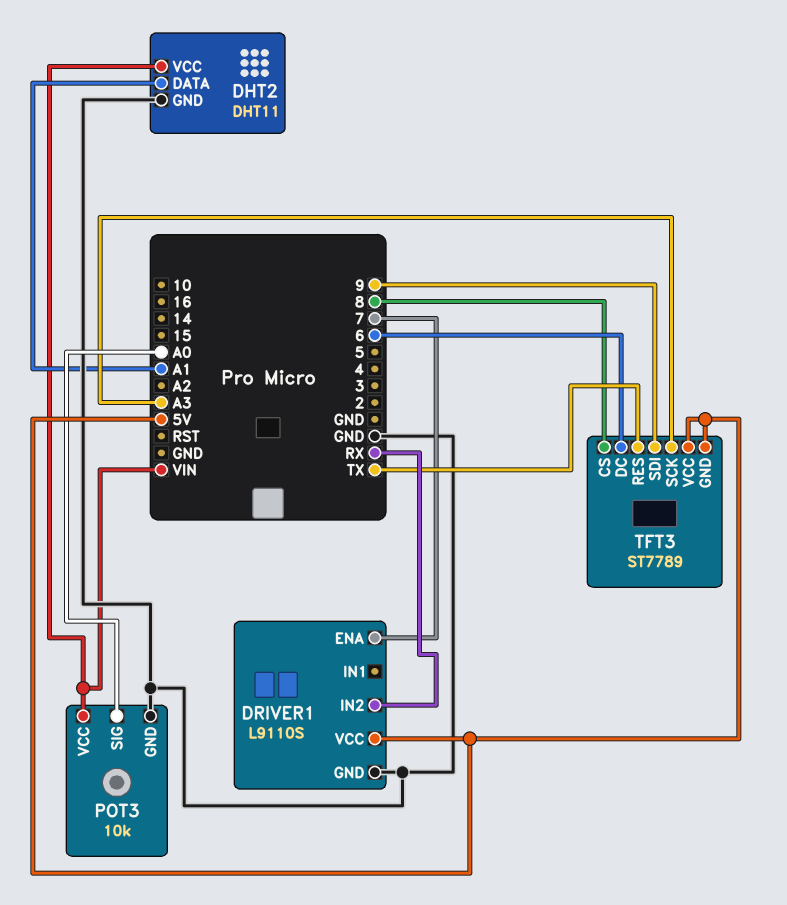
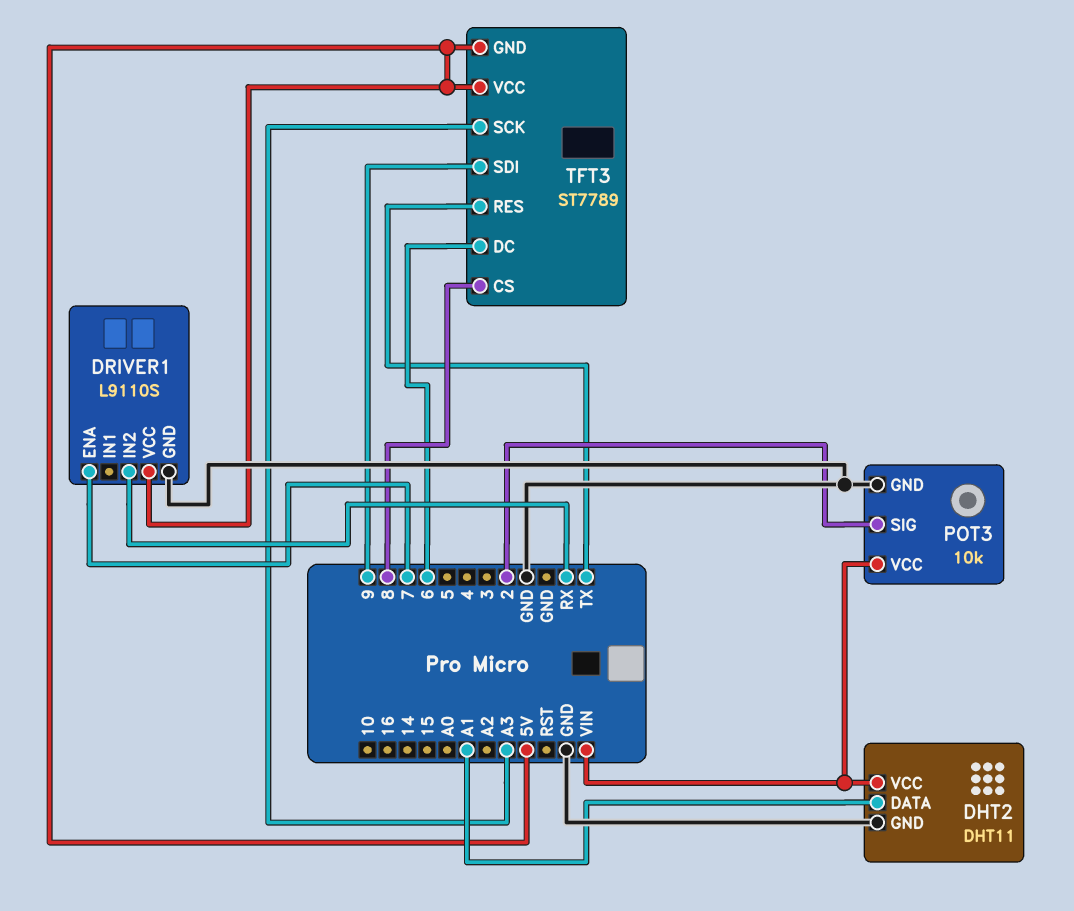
POT3 pin SIG: A0 -> 2

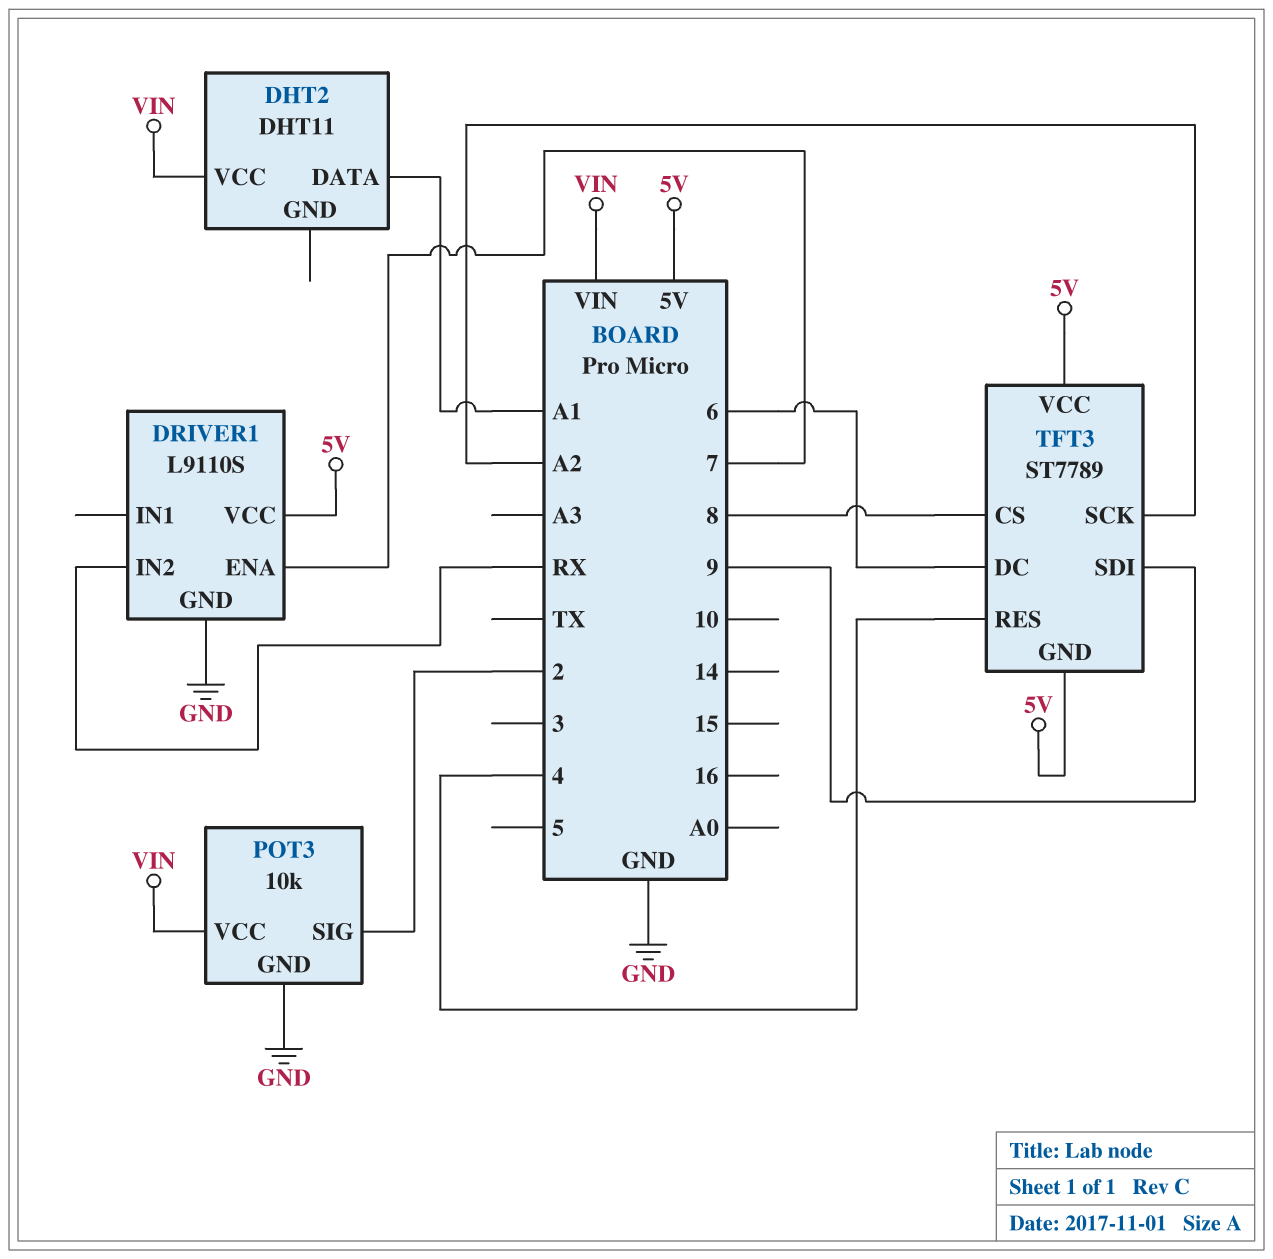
DHT2 pin GND: GND -> none
TFT3 pin RES: TX -> 4
TFT3 pin SCK: A3 -> A2

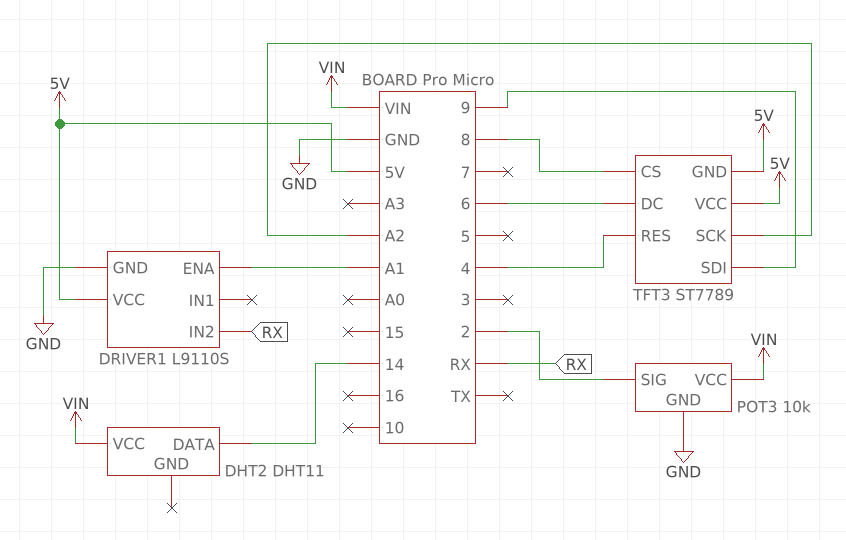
DHT2 pin DATA: A1 -> 14
DRIVER1 pin ENA: 7 -> A1

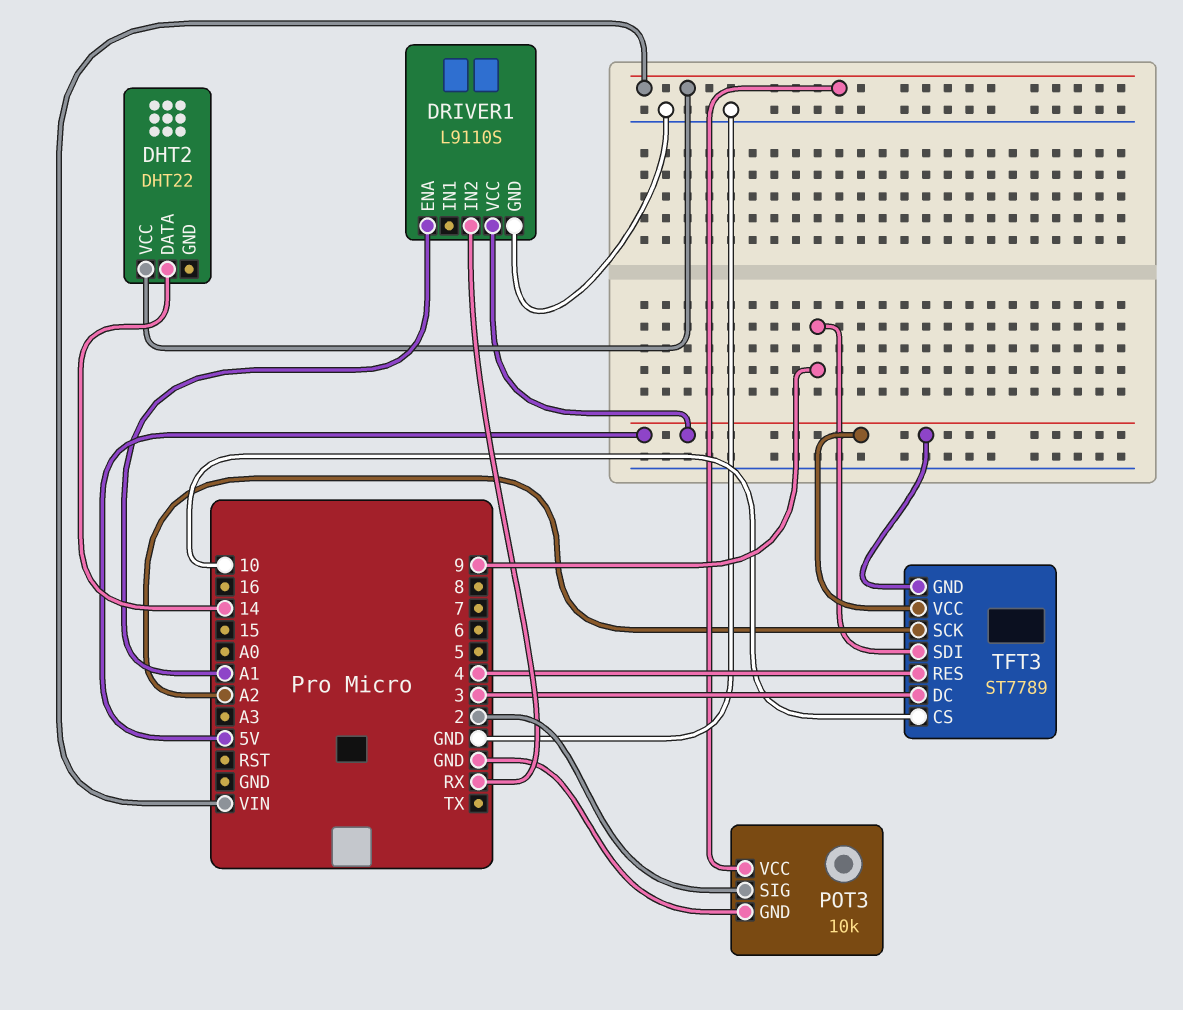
DHT2: DHT11 -> DHT22
TFT3 pin CS: 8 -> 10
TFT3 pin DC: 6 -> 3

